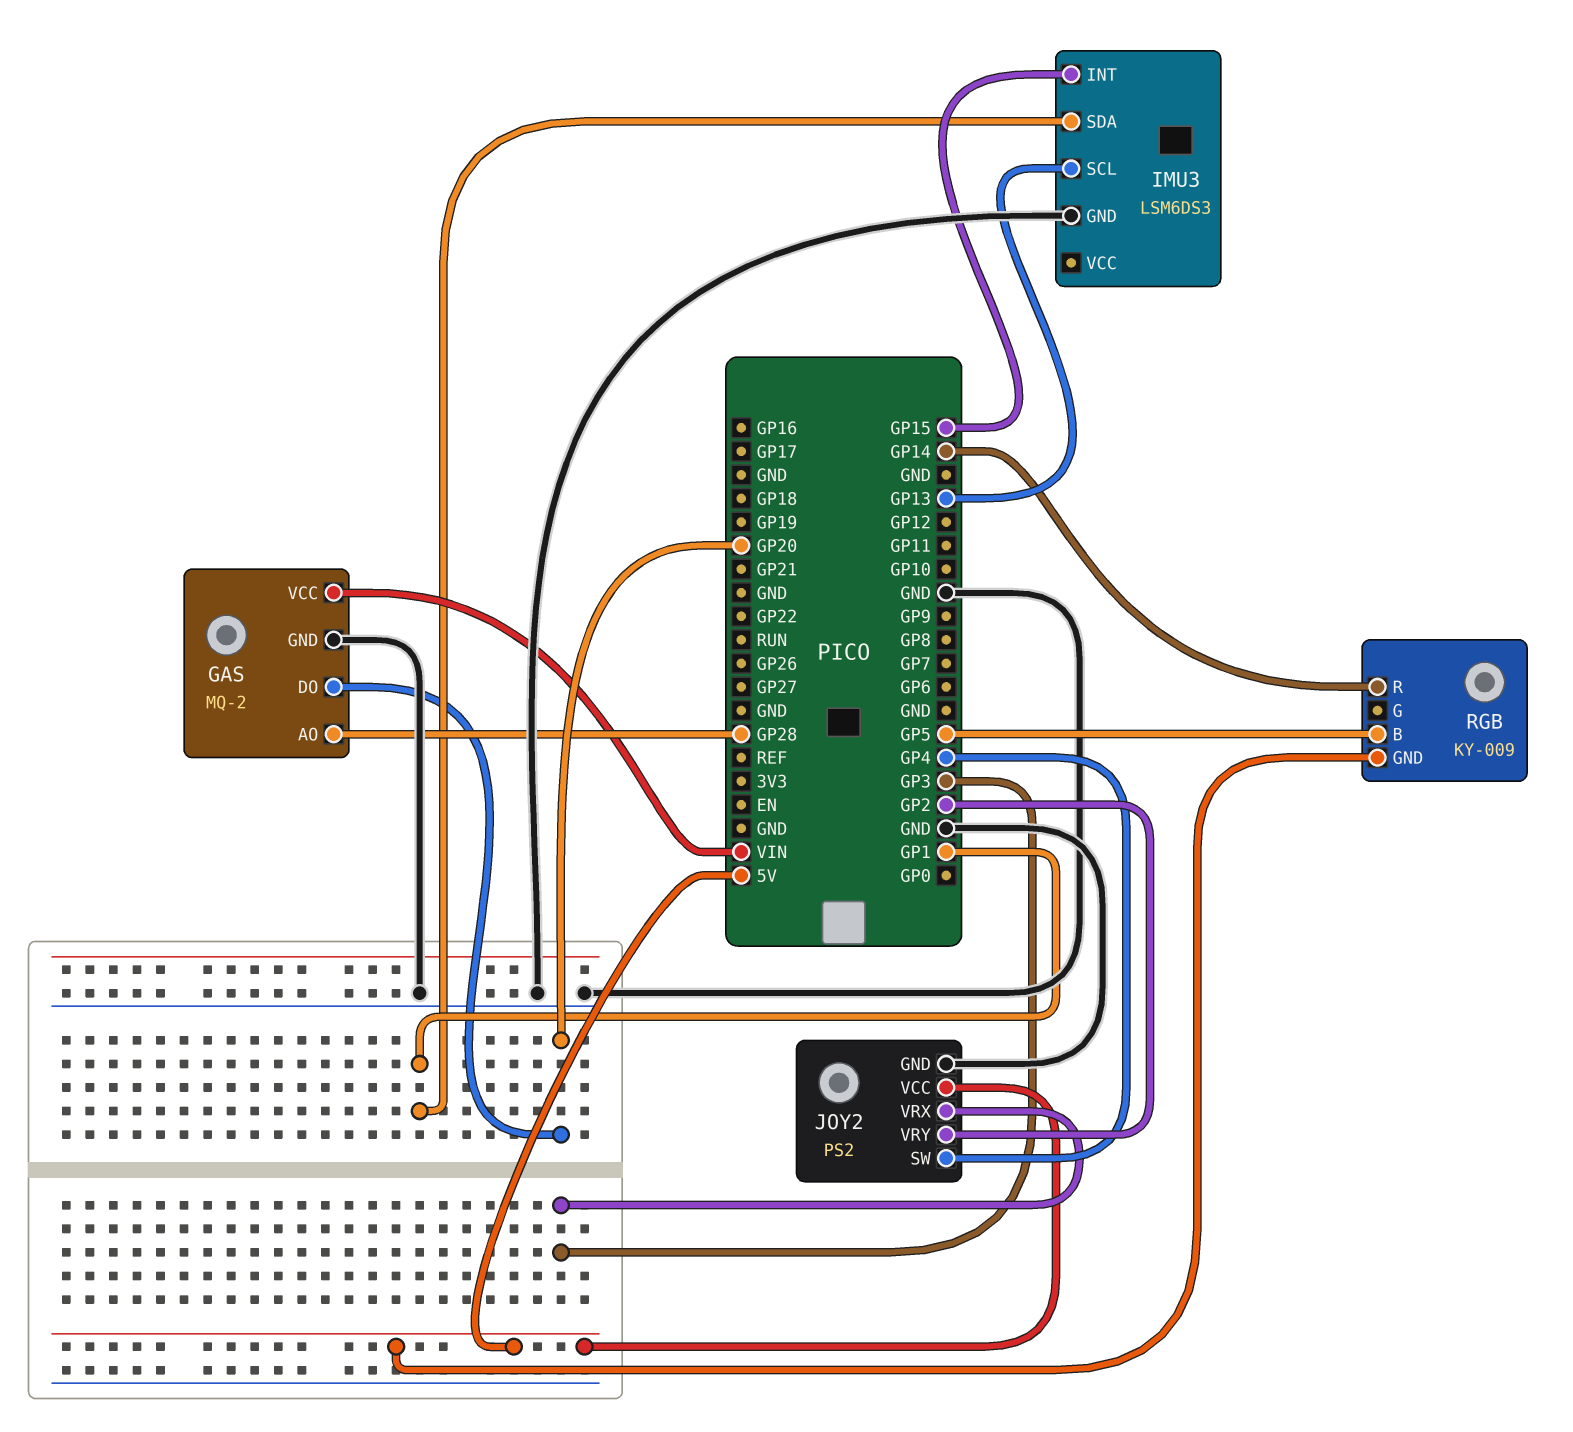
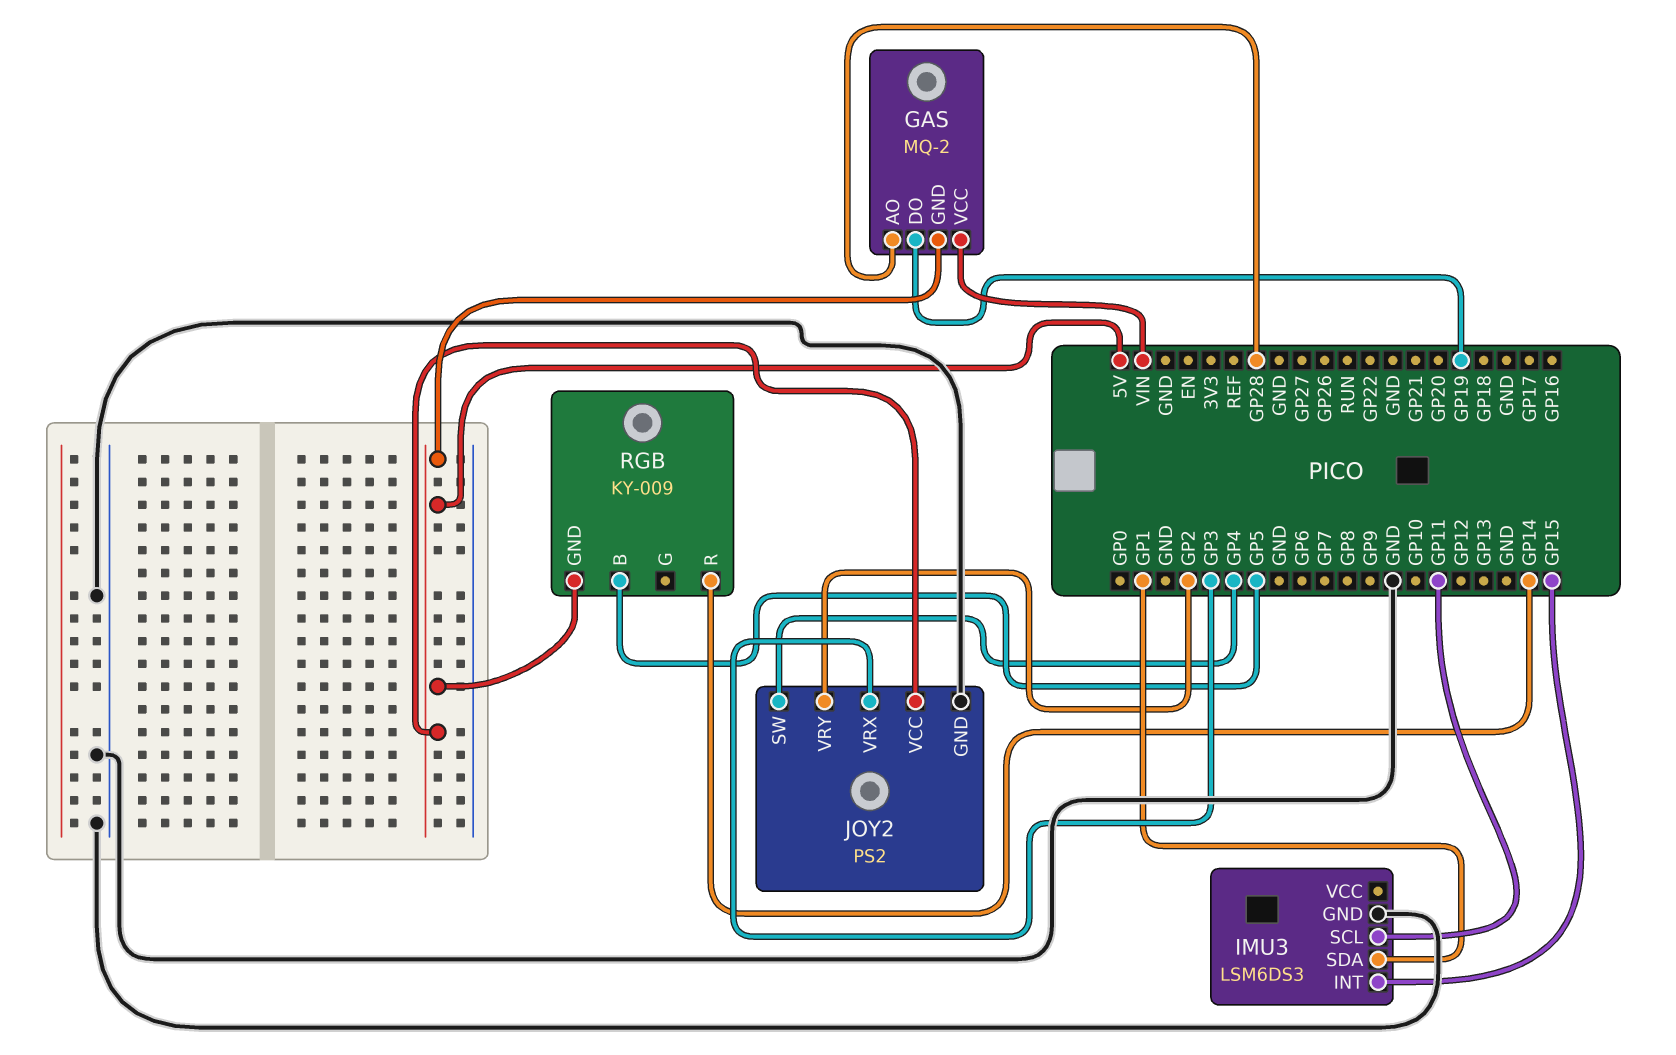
GAS pin DO: GP20 -> GP19
GAS pin GND: GND -> 5V
IMU3 pin SCL: GP13 -> GP11

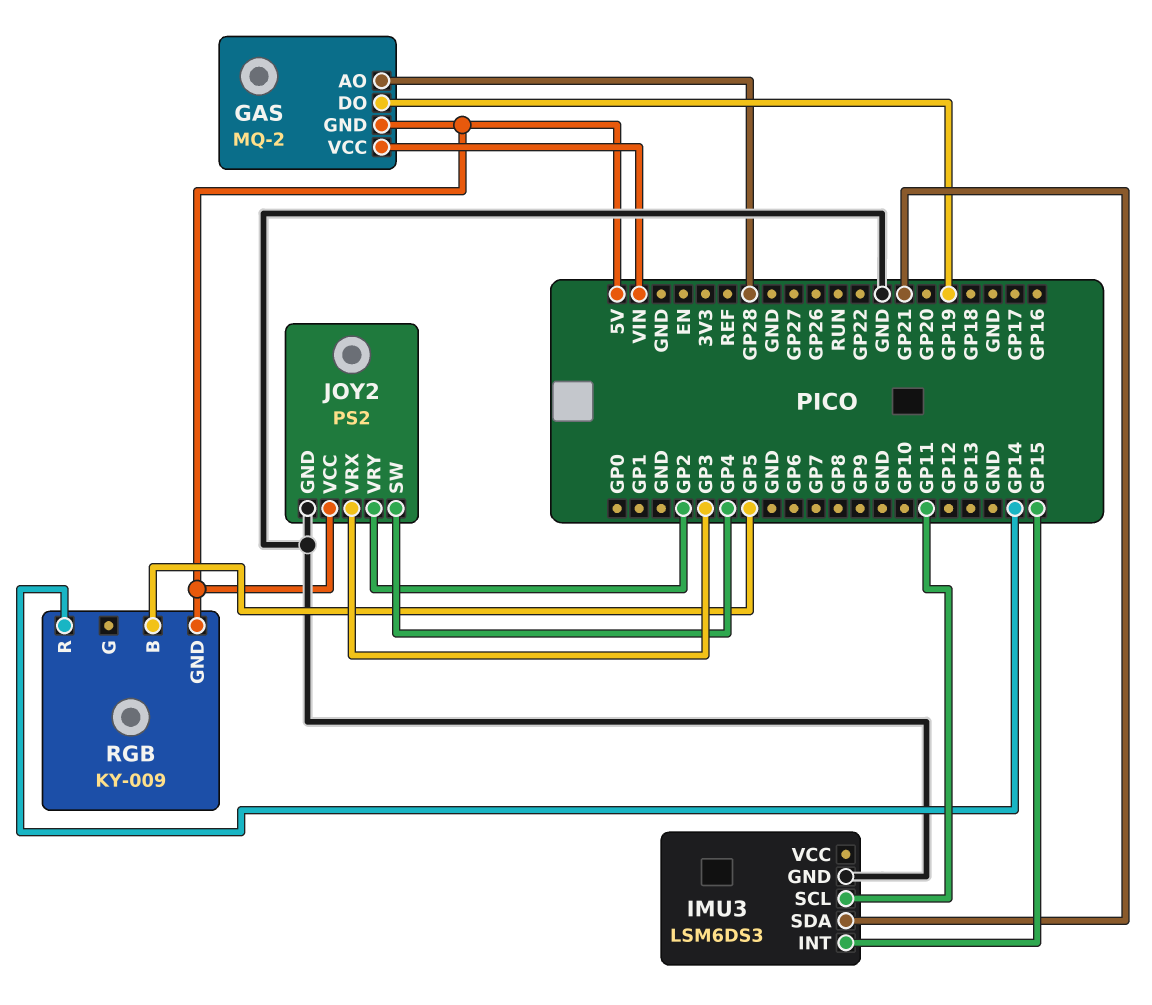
IMU3 pin SDA: GP1 -> GP21

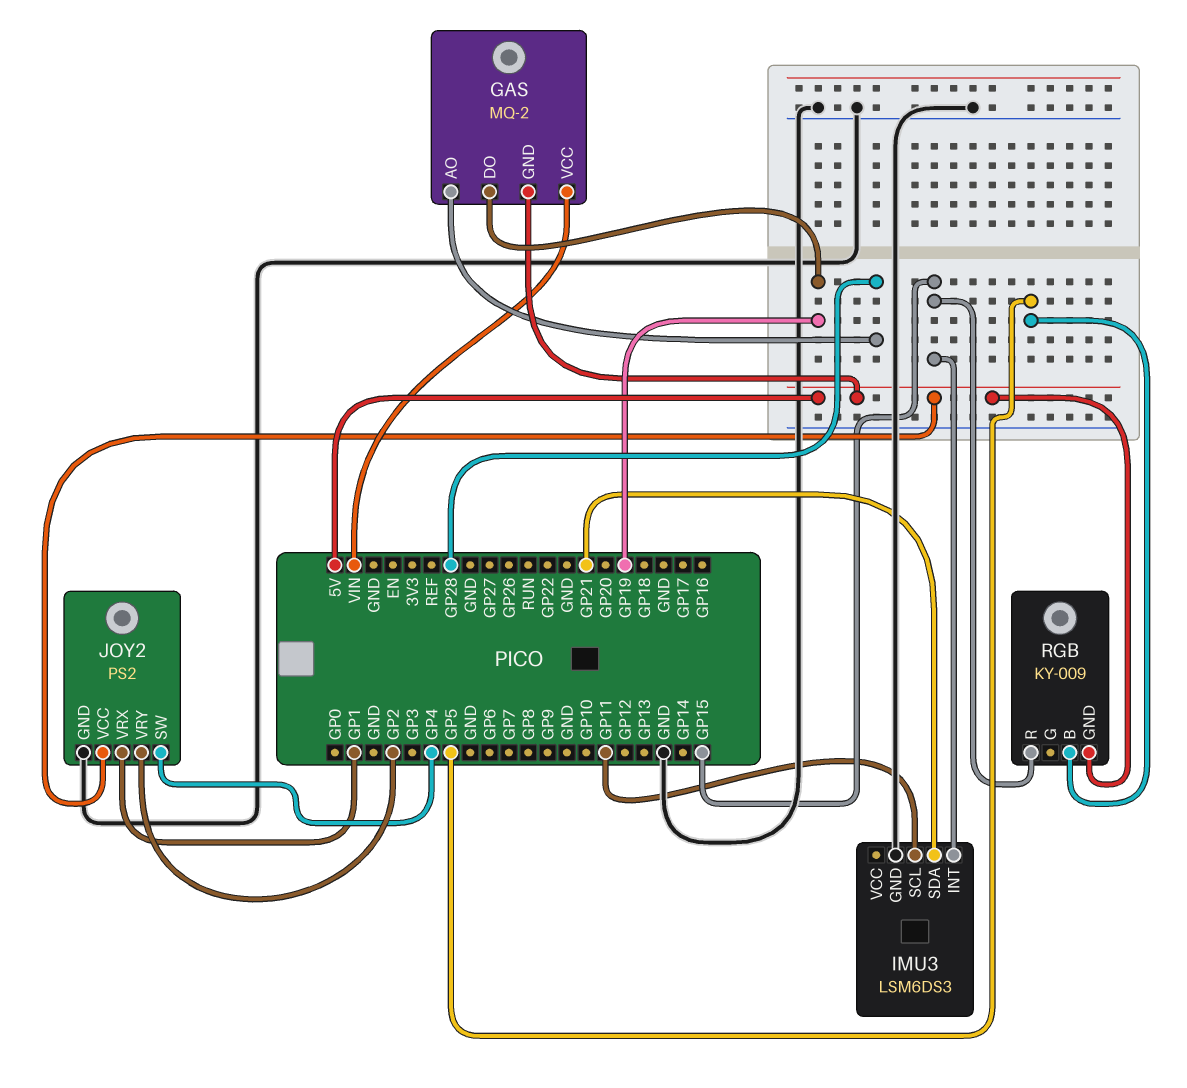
JOY2 pin VRX: GP3 -> GP1
RGB pin R: GP14 -> GP15

